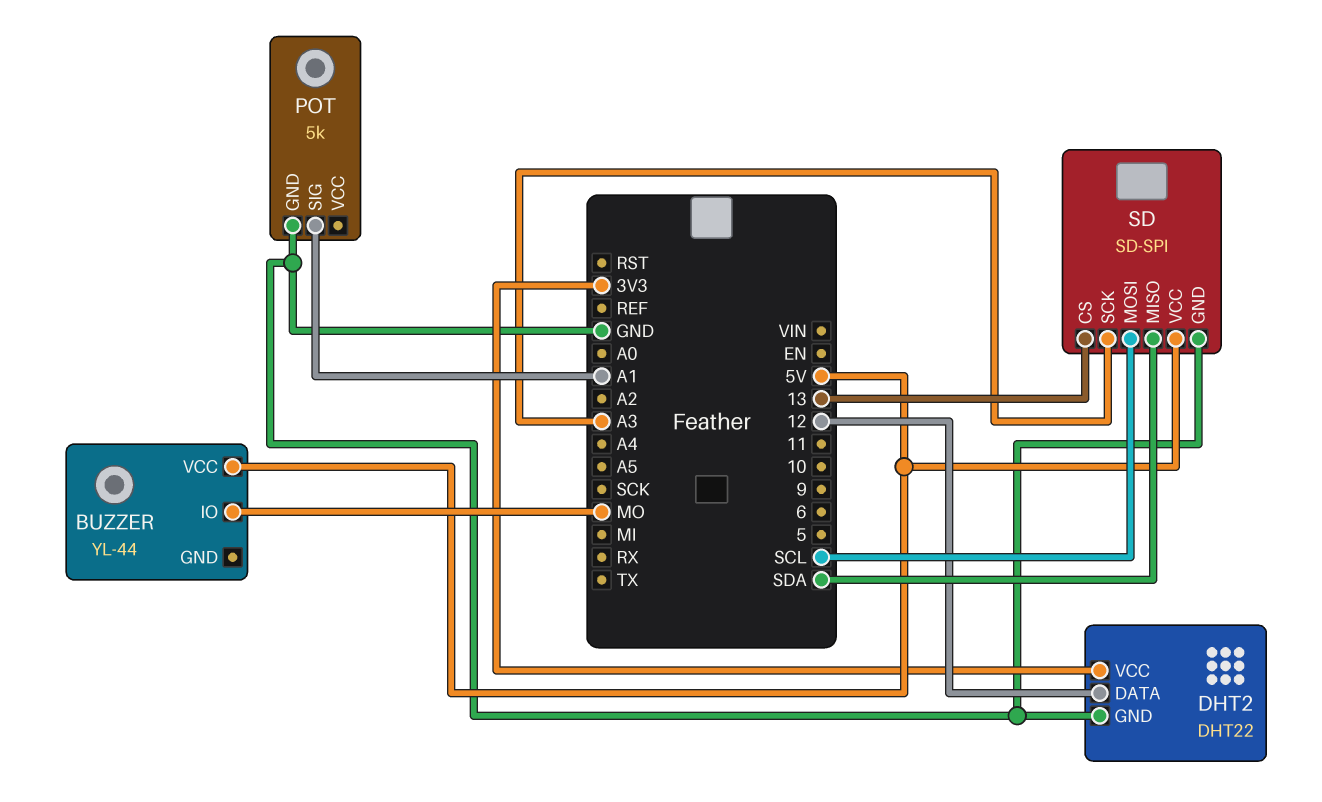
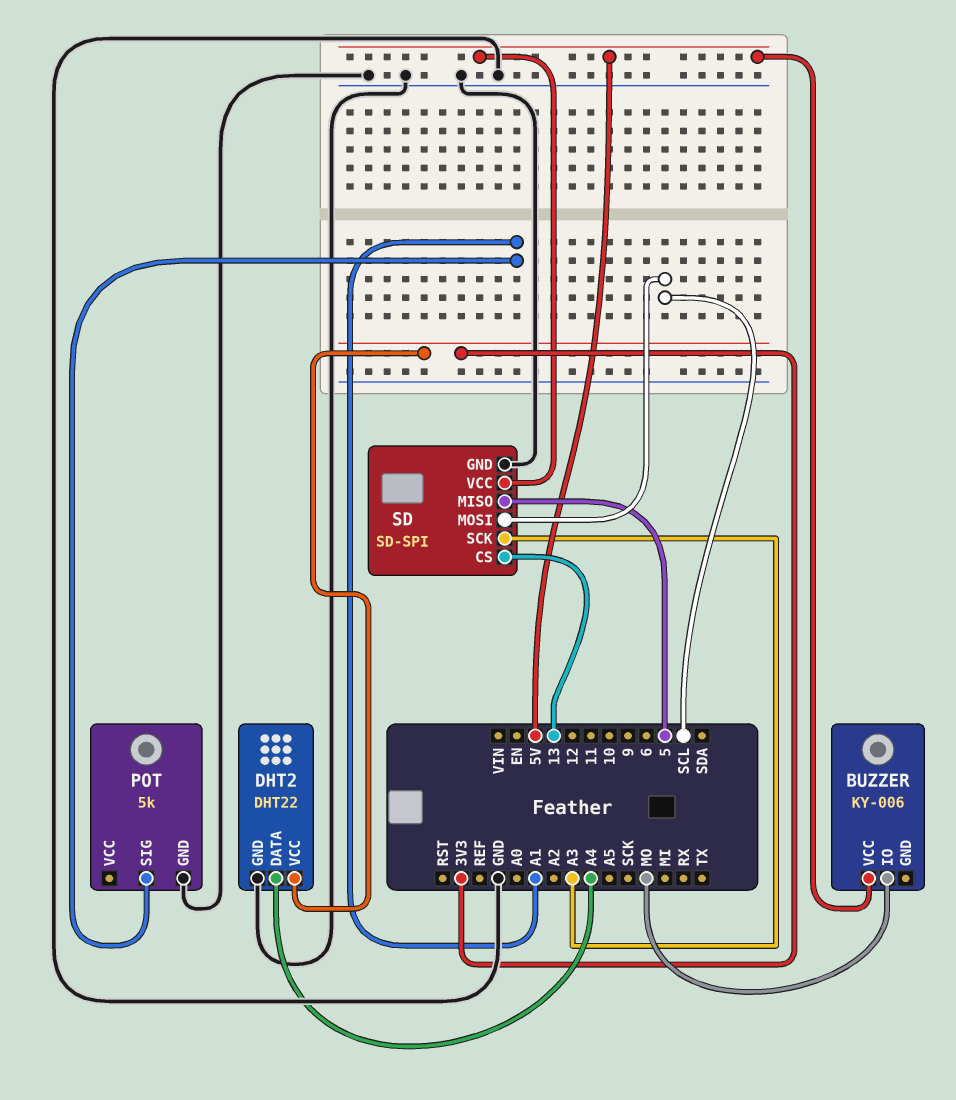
BUZZER: YL-44 -> KY-006
DHT2 pin DATA: 12 -> A4
SD pin MISO: SDA -> 5

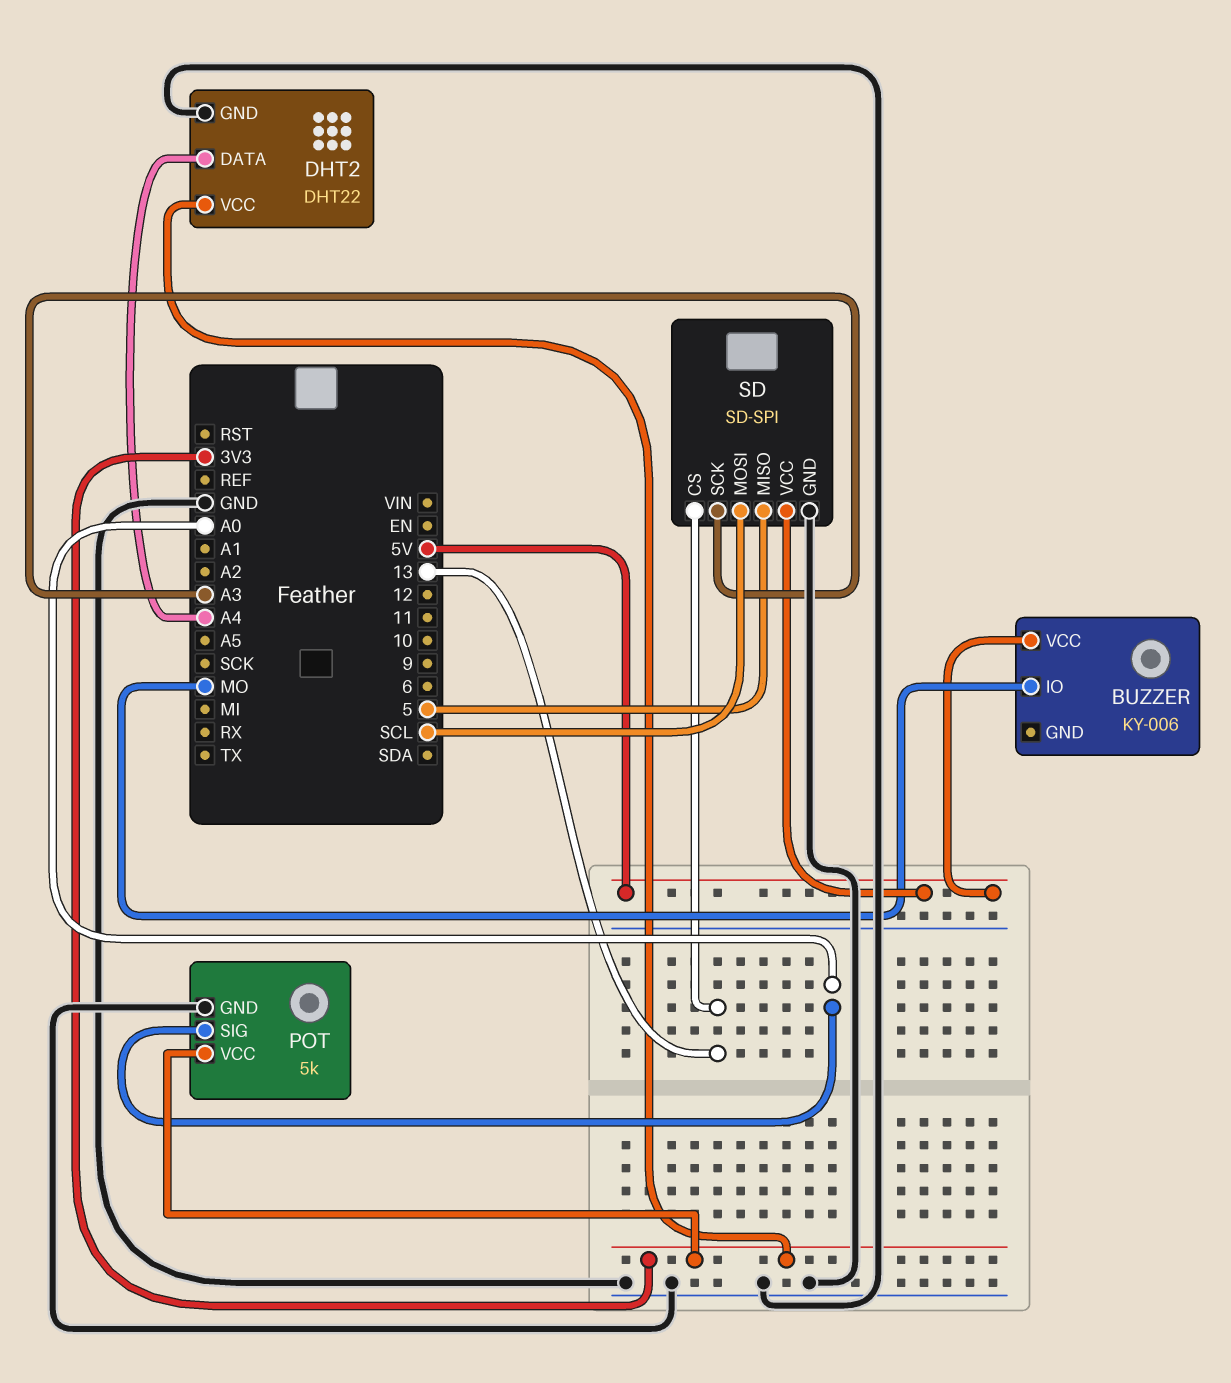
POT pin SIG: A1 -> A0
POT pin VCC: none -> 3V3

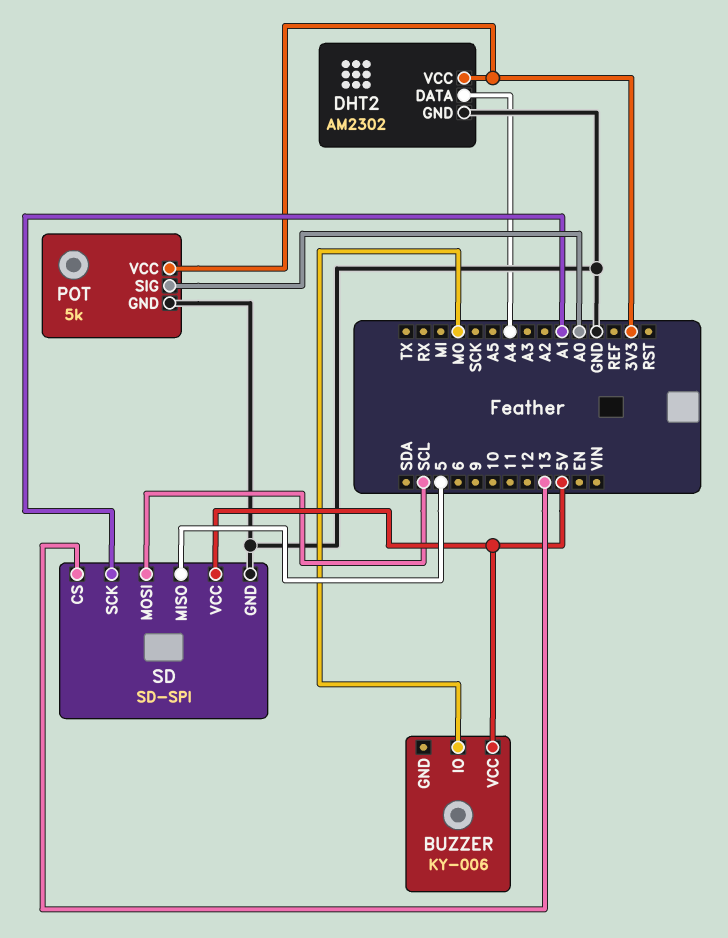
DHT2: DHT22 -> AM2302
SD pin SCK: A3 -> A1

